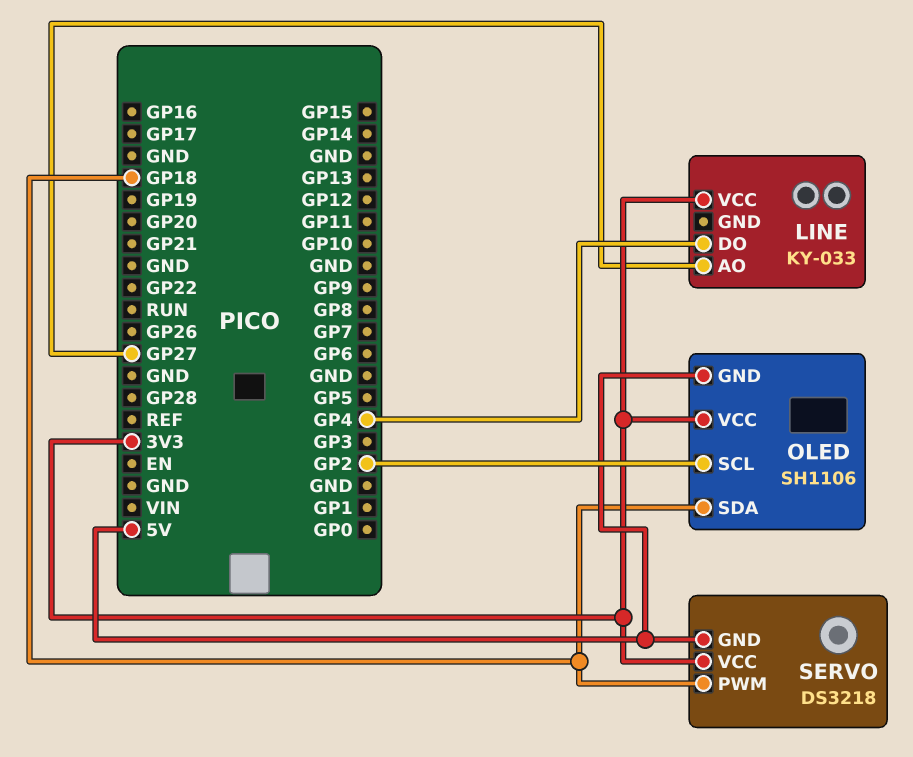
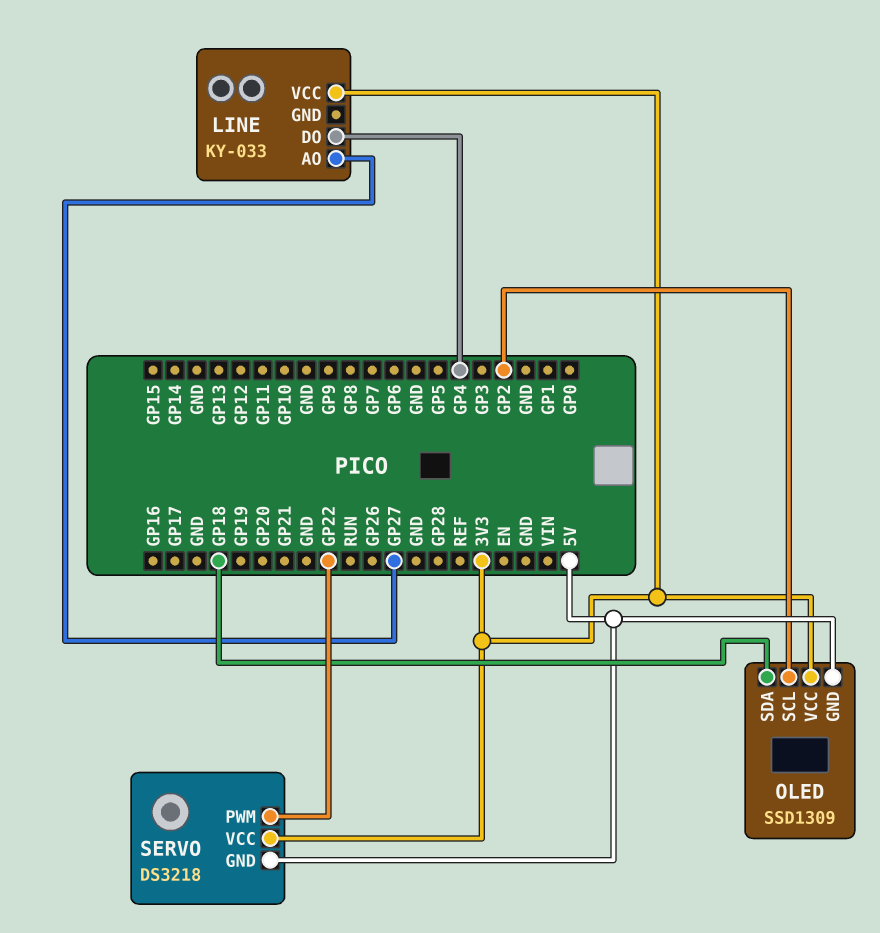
OLED: SH1106 -> SSD1309
SERVO pin PWM: GP18 -> GP22

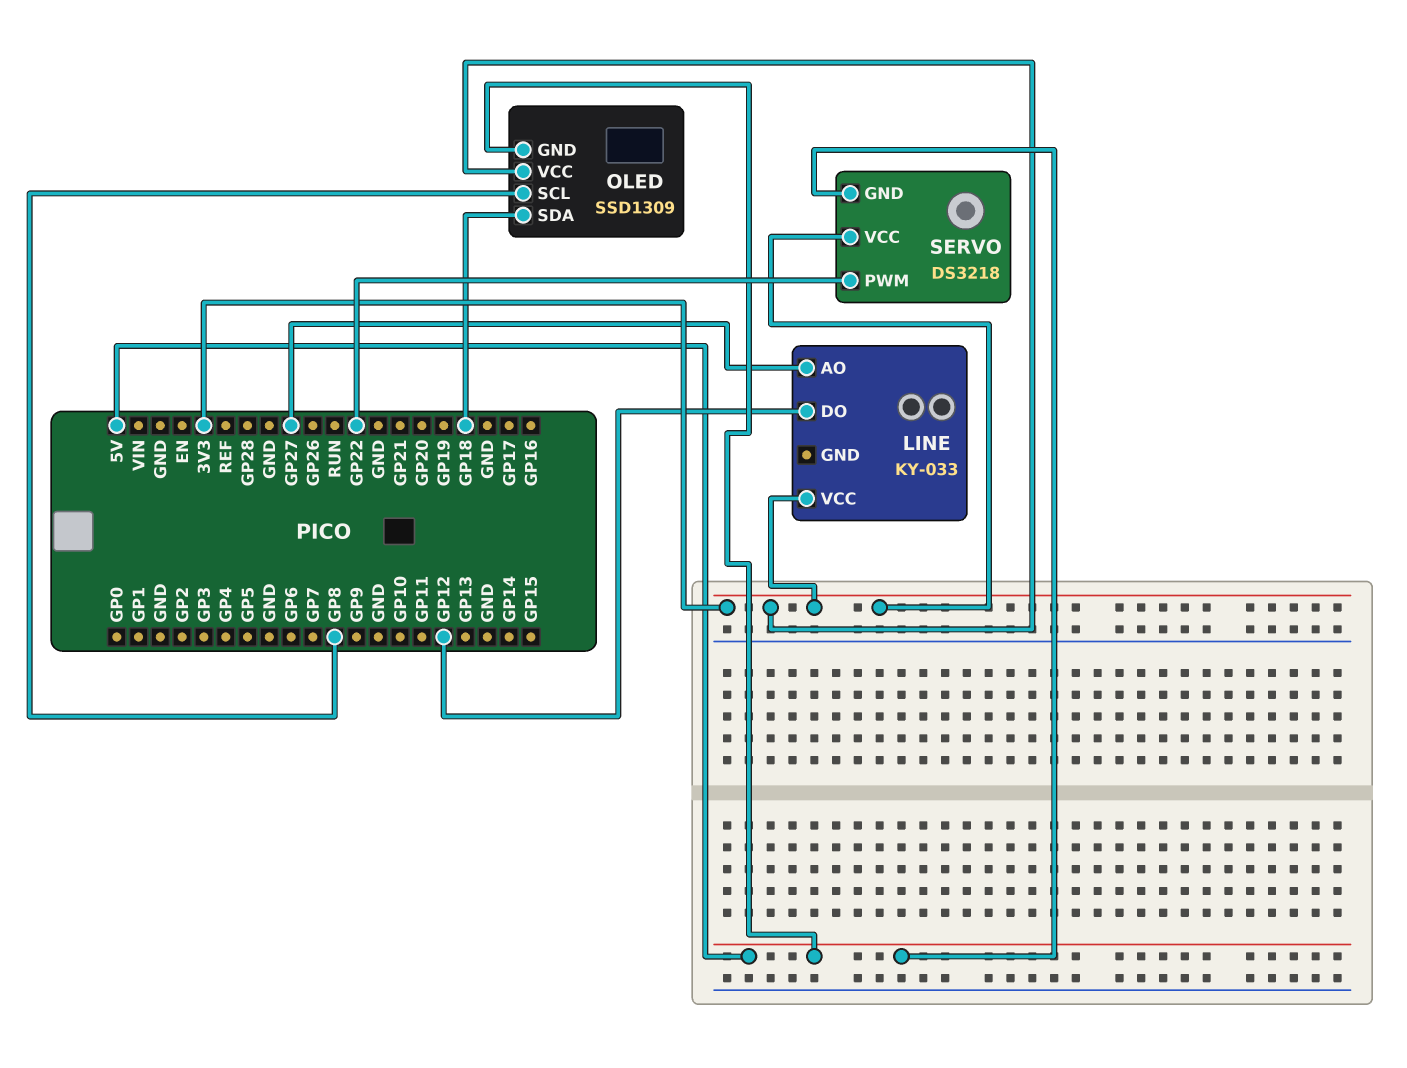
LINE pin DO: GP4 -> GP12
OLED pin SCL: GP2 -> GP8

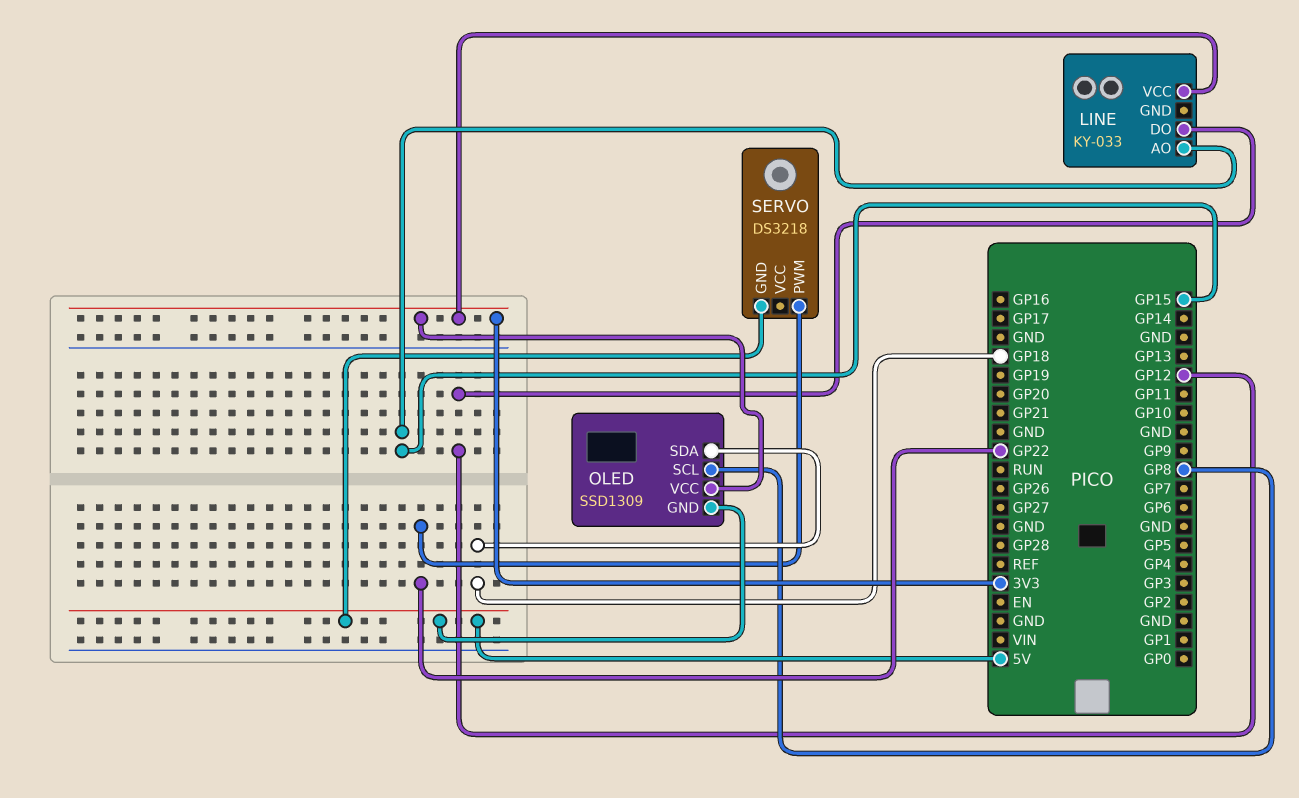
LINE pin AO: GP27 -> GP15
SERVO pin VCC: 3V3 -> none

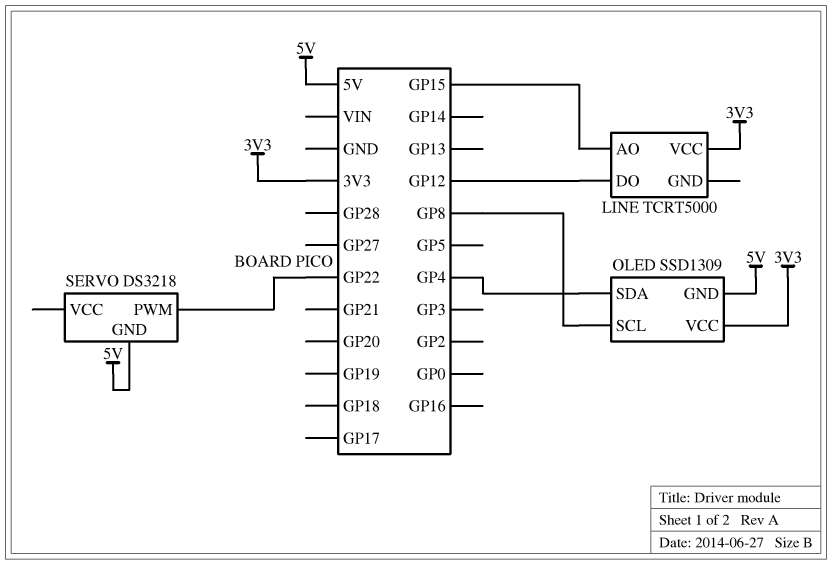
LINE: KY-033 -> TCRT5000
OLED pin SDA: GP18 -> GP4

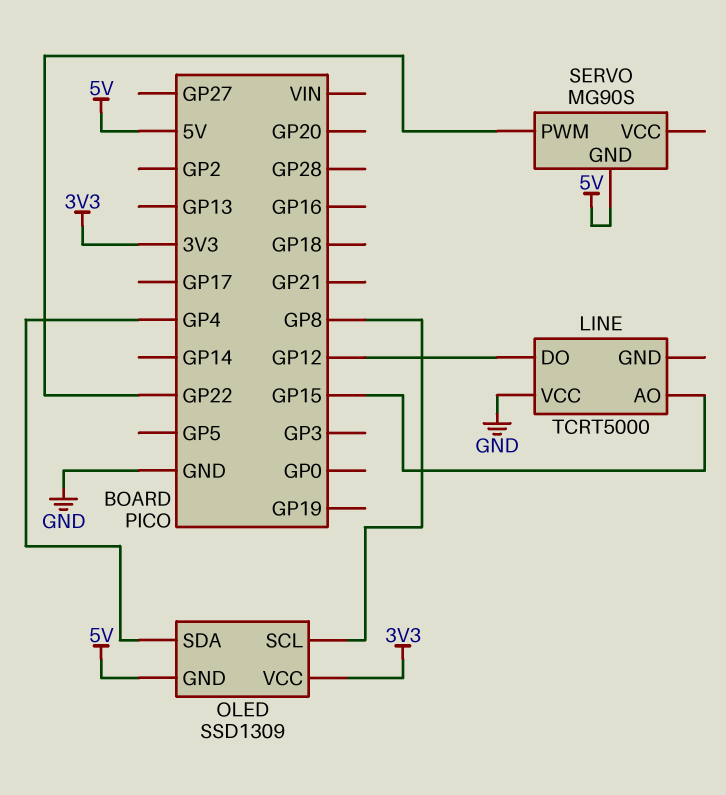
LINE pin VCC: 3V3 -> GND
SERVO: DS3218 -> MG90S

